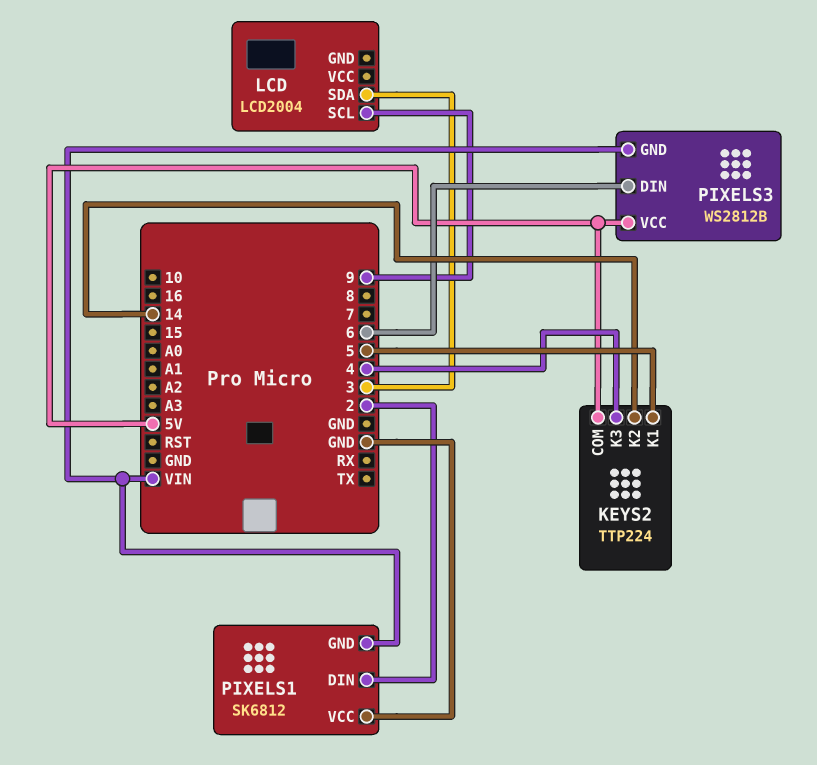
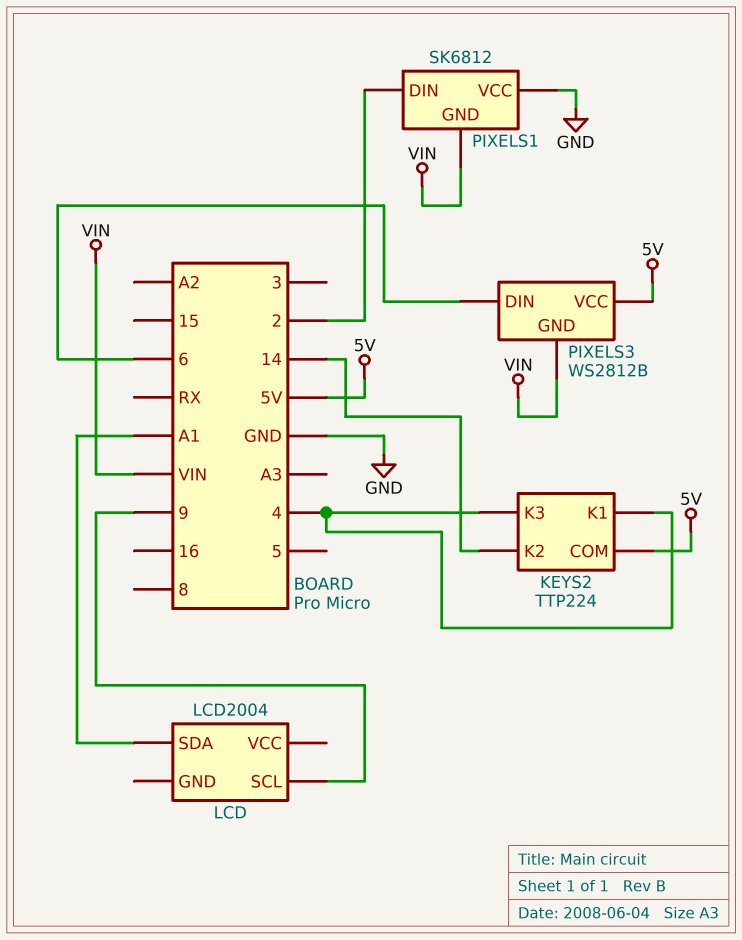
KEYS2 pin K1: 5 -> 4
LCD pin SDA: 3 -> A1

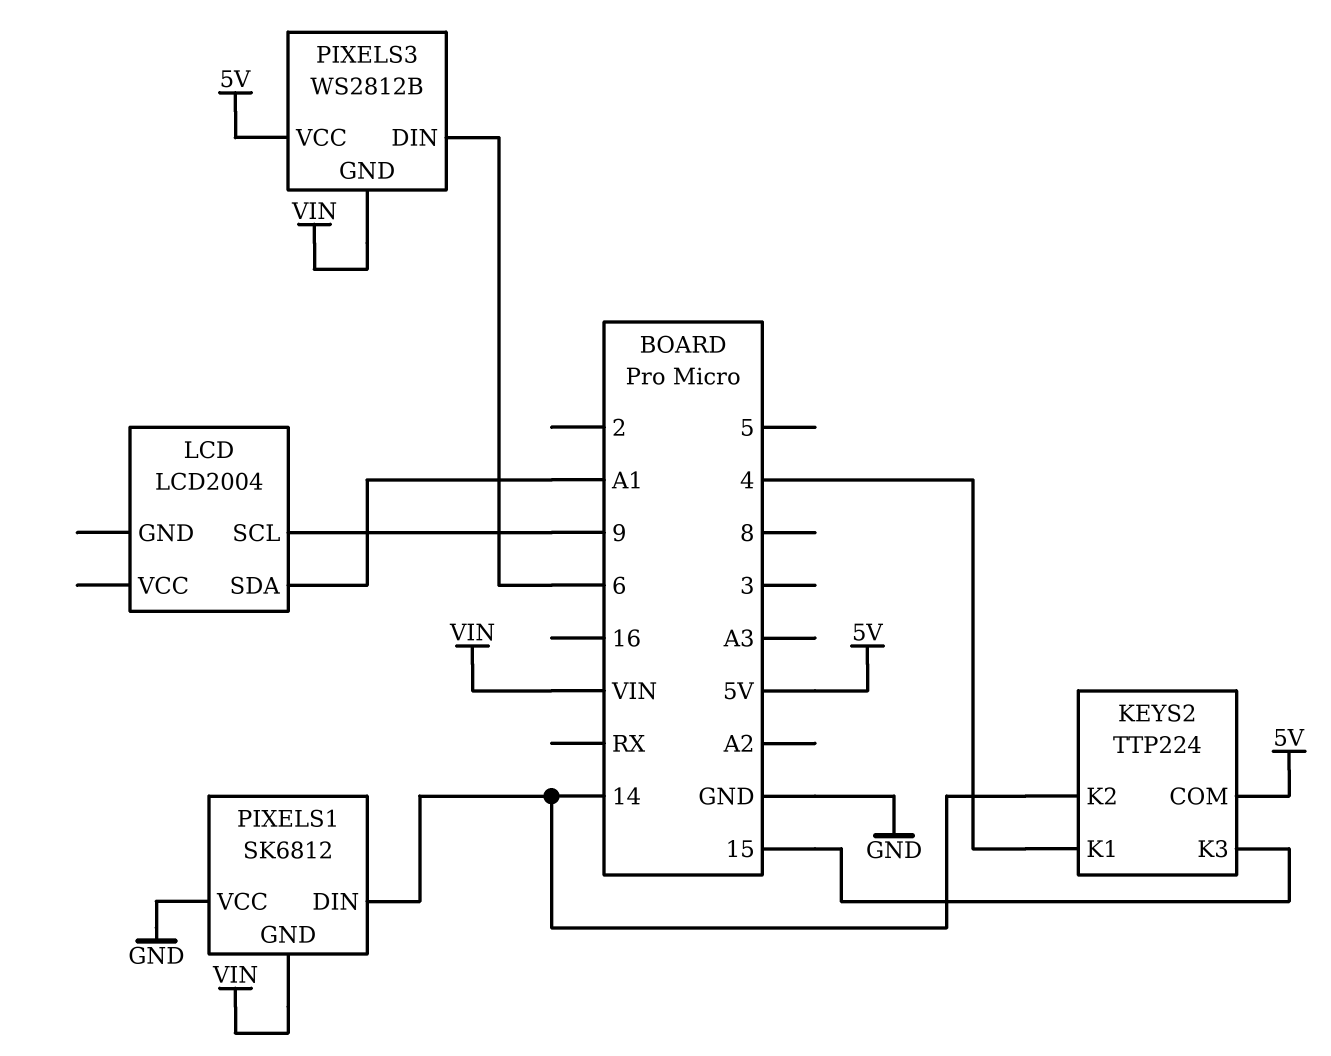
KEYS2 pin K3: 4 -> 15
PIXELS1 pin DIN: 2 -> 14

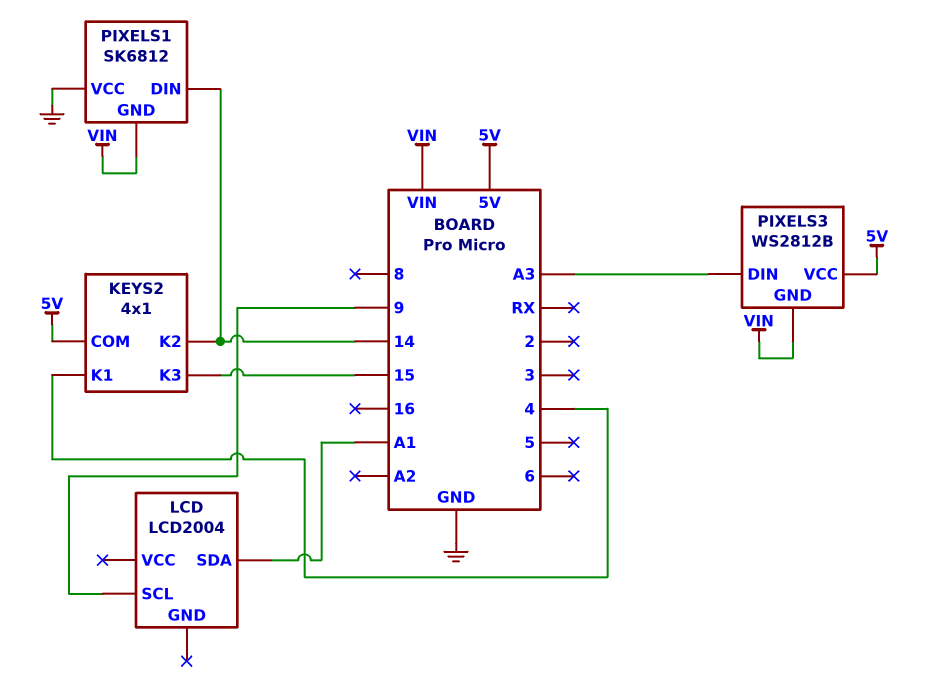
KEYS2: TTP224 -> 4x1
PIXELS3 pin DIN: 6 -> A3

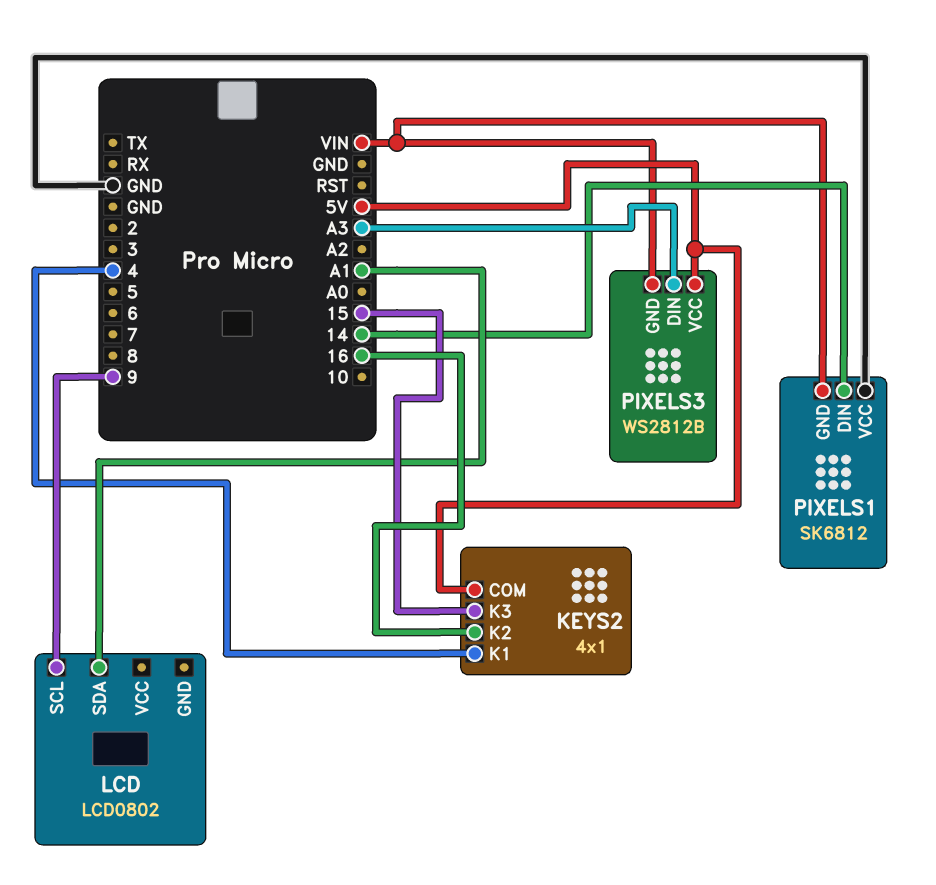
KEYS2 pin K2: 14 -> 16
LCD: LCD2004 -> LCD0802

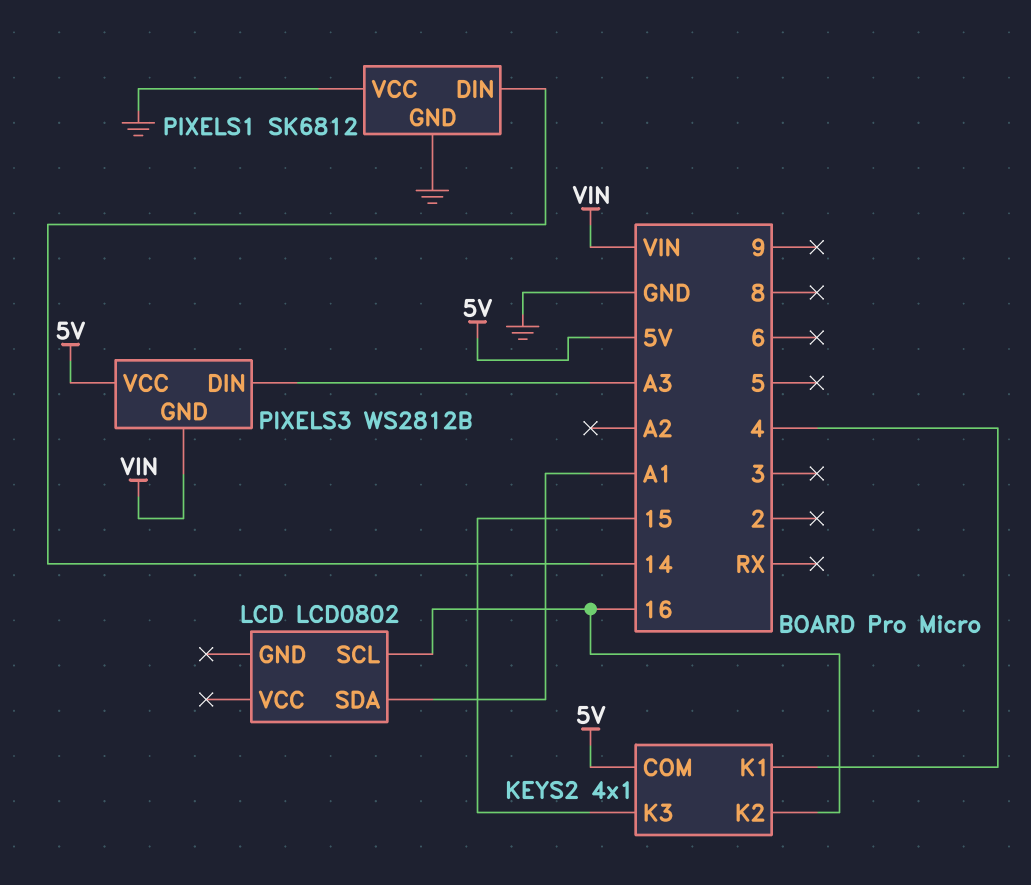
LCD pin SCL: 9 -> 16
PIXELS1 pin GND: VIN -> GND

